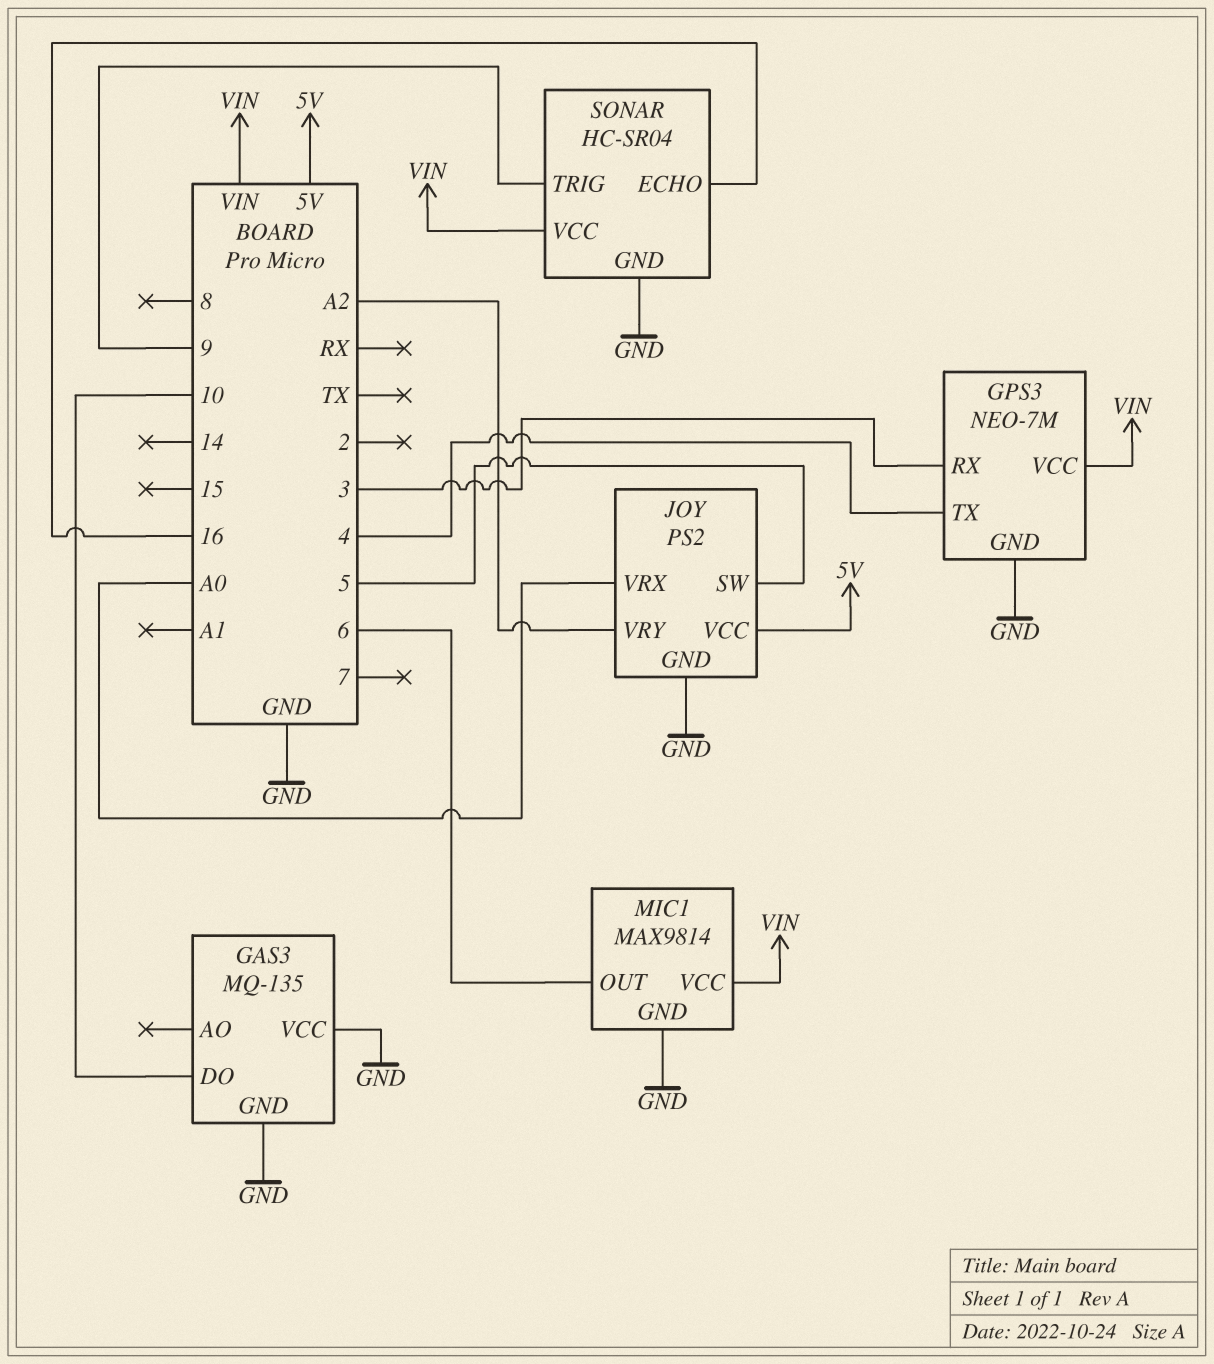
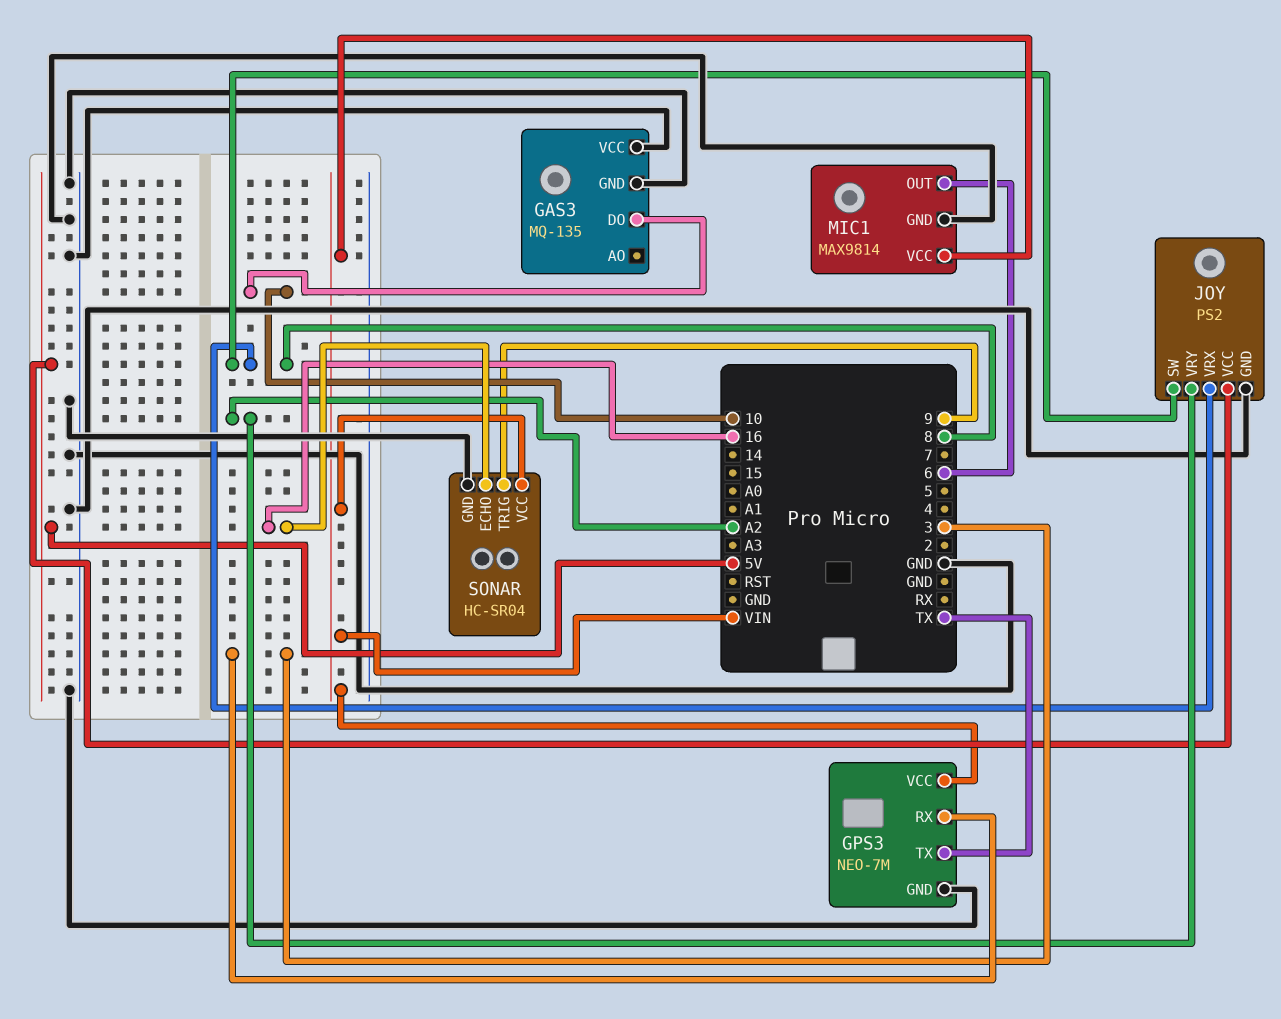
GPS3 pin TX: 4 -> TX
JOY pin SW: 5 -> 8
JOY pin VRX: A0 -> 8

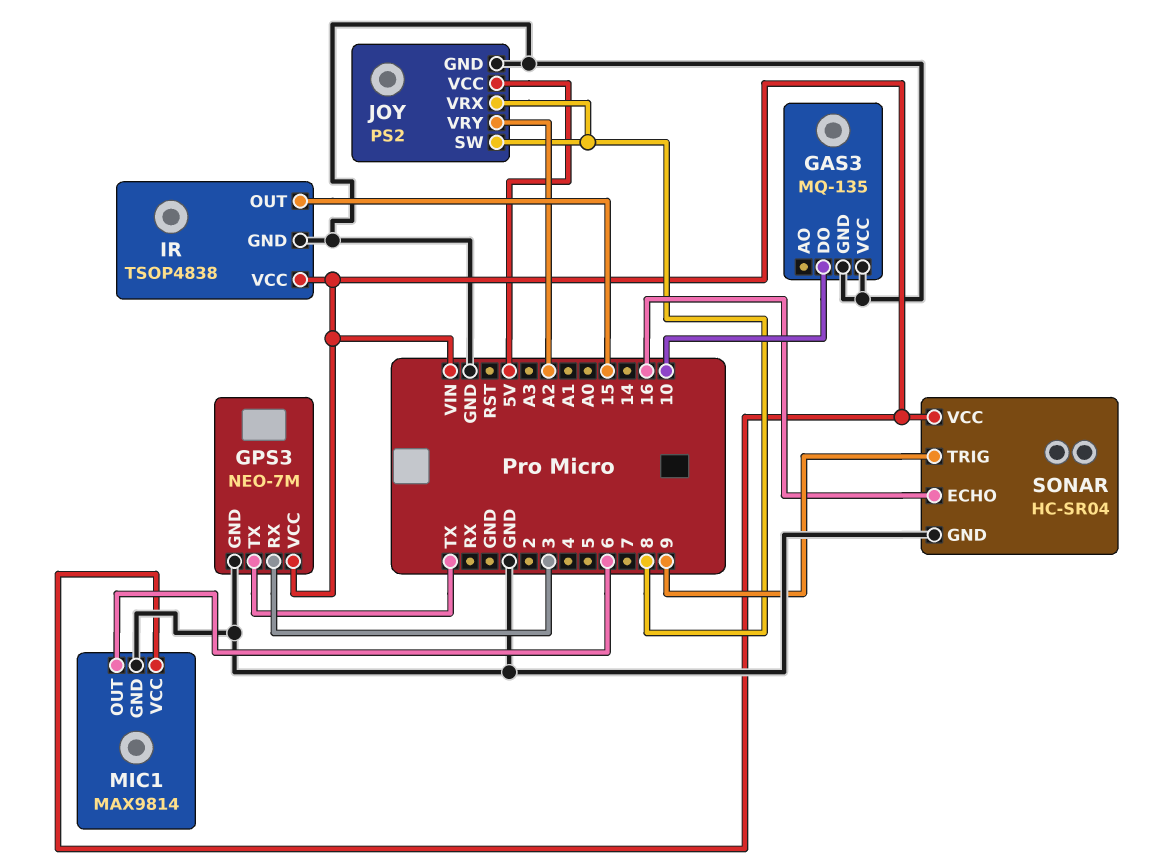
IR: none -> TSOP4838
IR pin GND: none -> GND
IR pin OUT: none -> 15
IR pin VCC: none -> VIN

